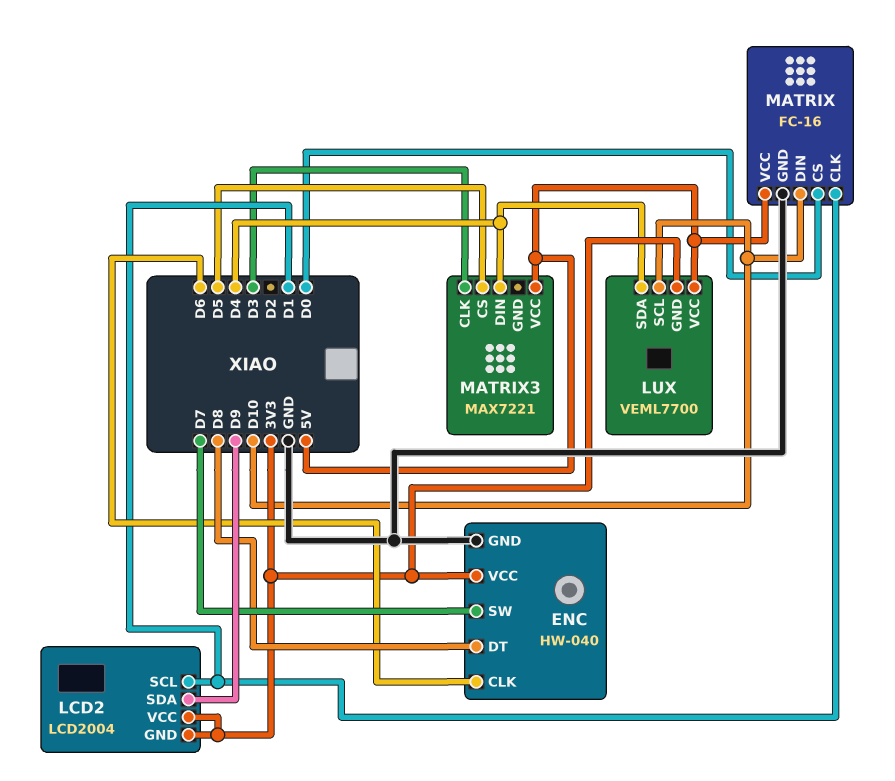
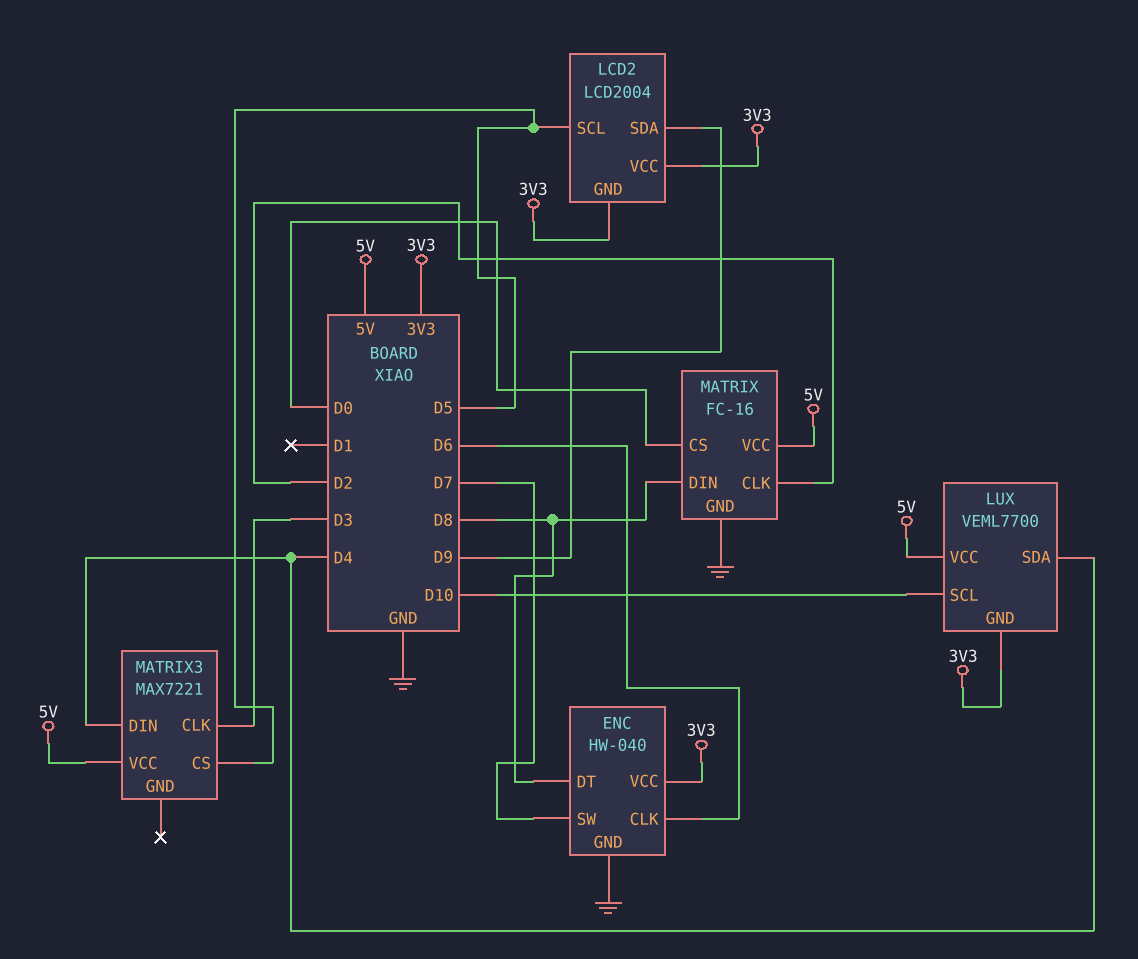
LCD2 pin SCL: D1 -> D5
MATRIX pin CLK: D1 -> D2
MATRIX pin DIN: D10 -> D8

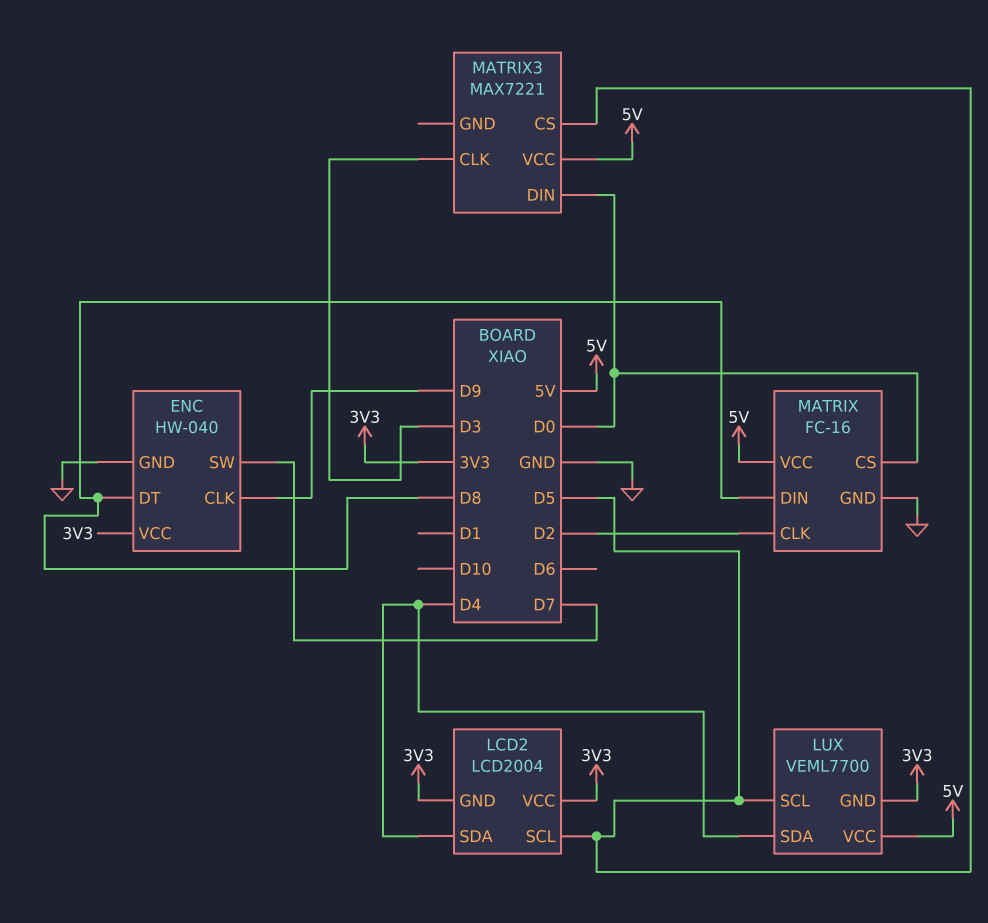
ENC pin CLK: D6 -> D9
LCD2 pin SDA: D9 -> D4
LUX pin SCL: D10 -> D5
MATRIX3 pin DIN: D4 -> D0

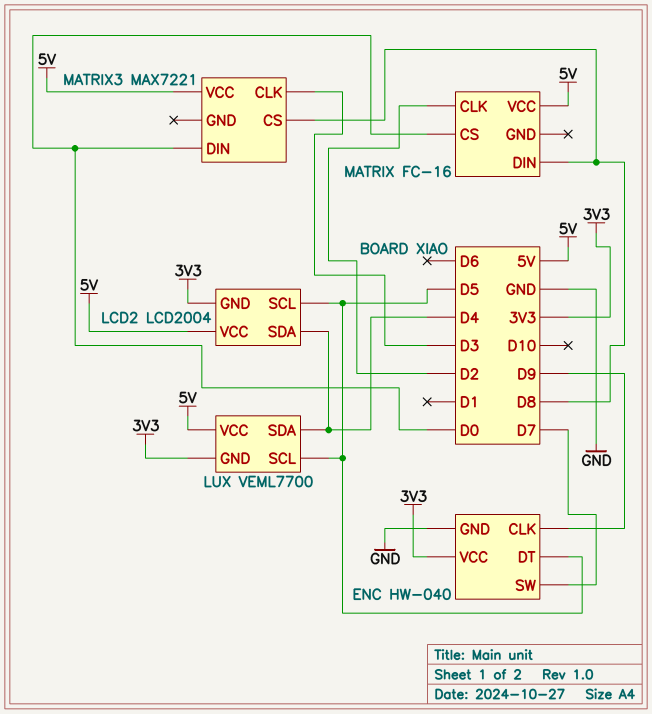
ENC pin DT: D8 -> D5
LCD2 pin VCC: 3V3 -> 5V
MATRIX pin GND: GND -> none
MATRIX3 pin CS: D5 -> D8

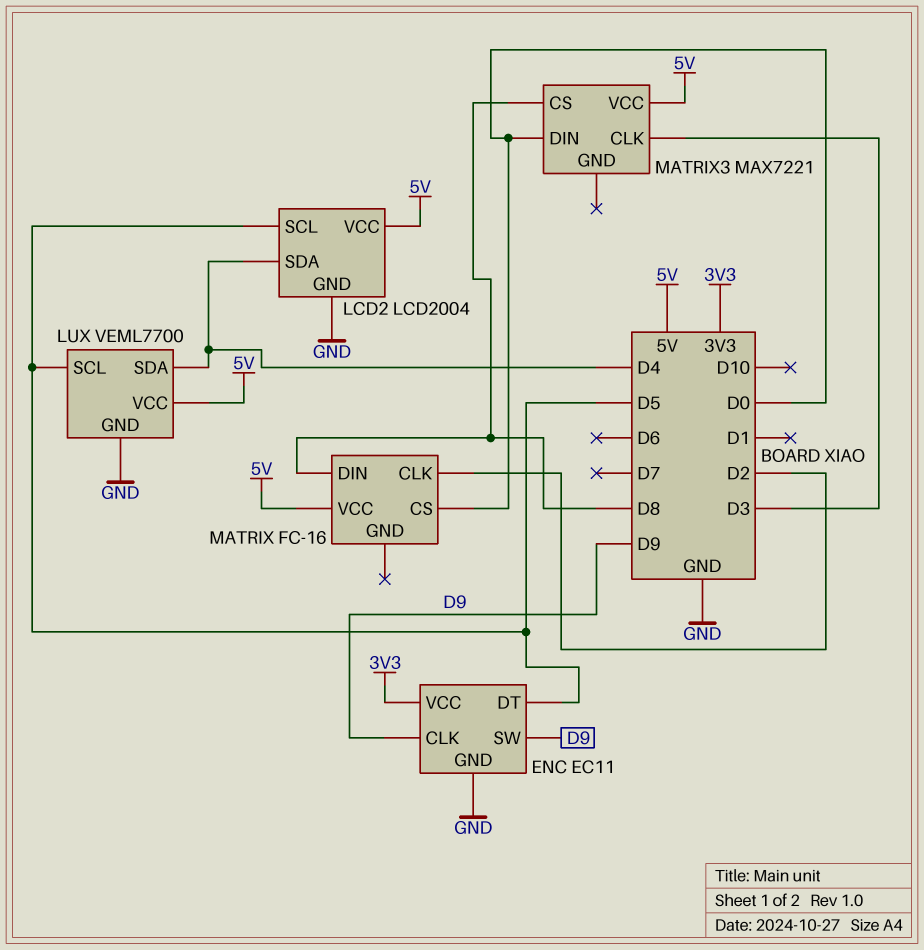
ENC: HW-040 -> EC11
ENC pin SW: D7 -> D9
LCD2 pin GND: 3V3 -> GND
LUX pin GND: 3V3 -> GND

